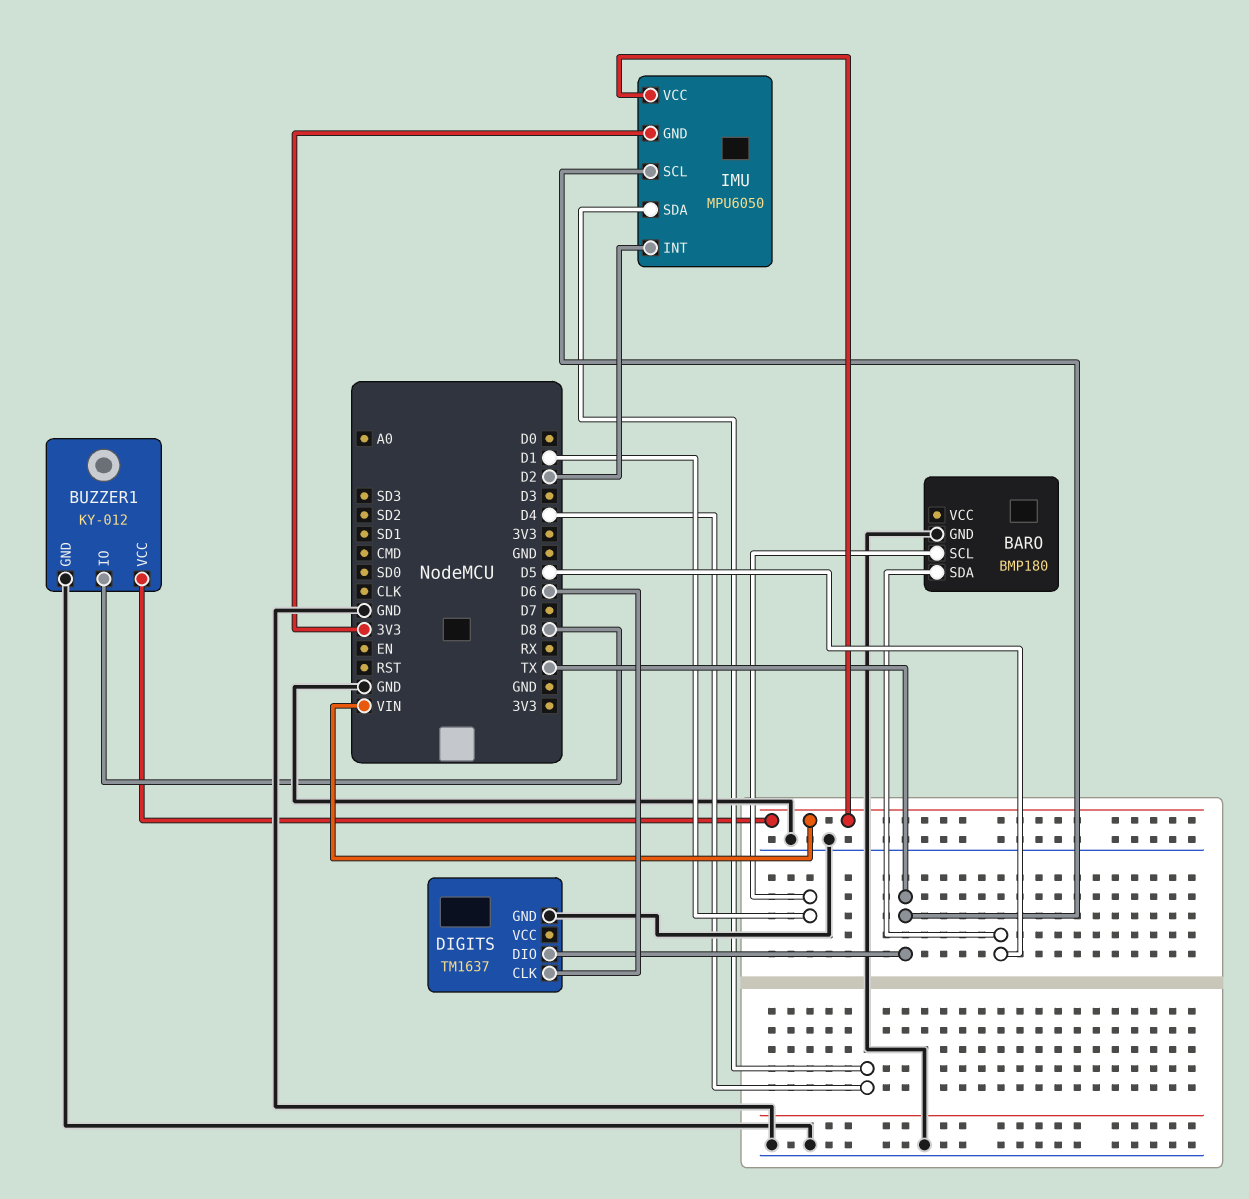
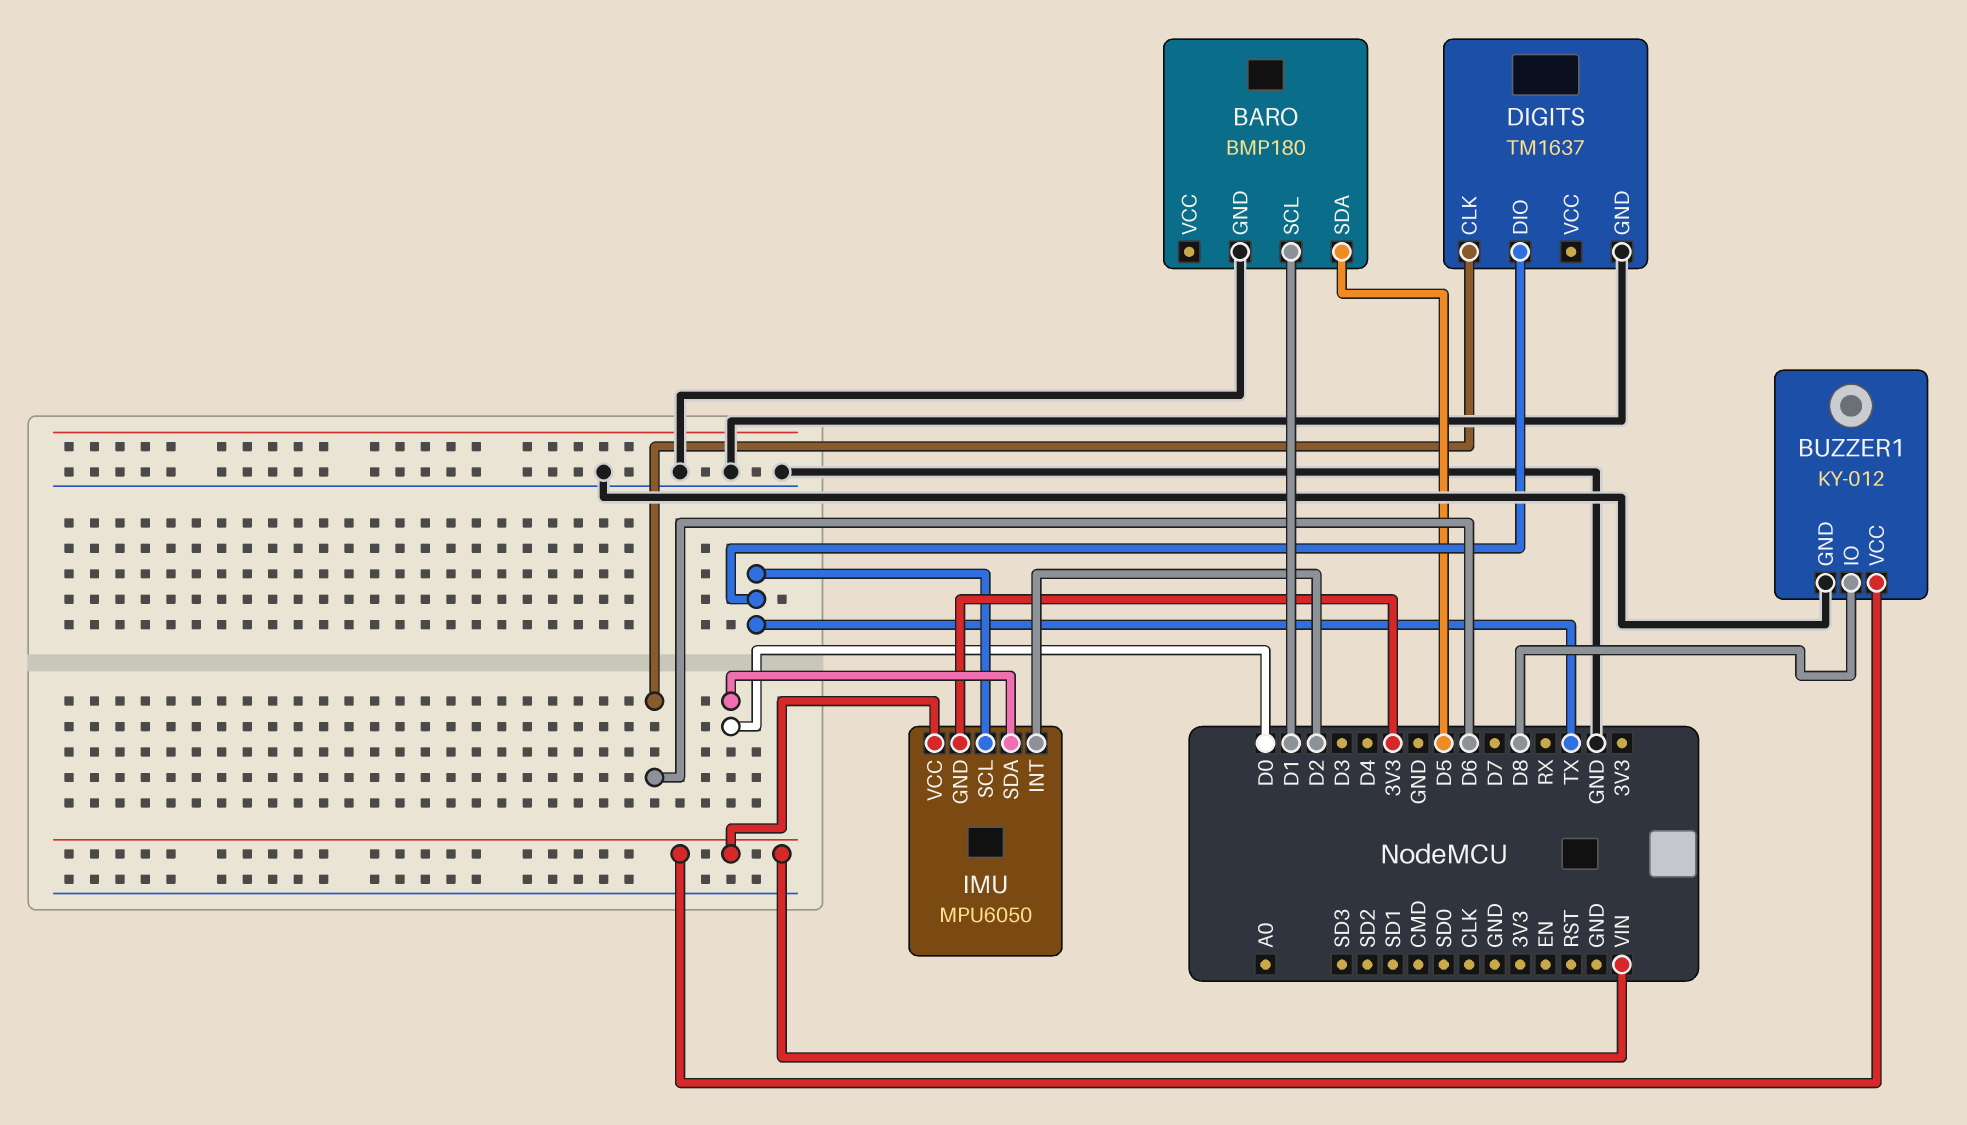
IMU pin SDA: D4 -> D0

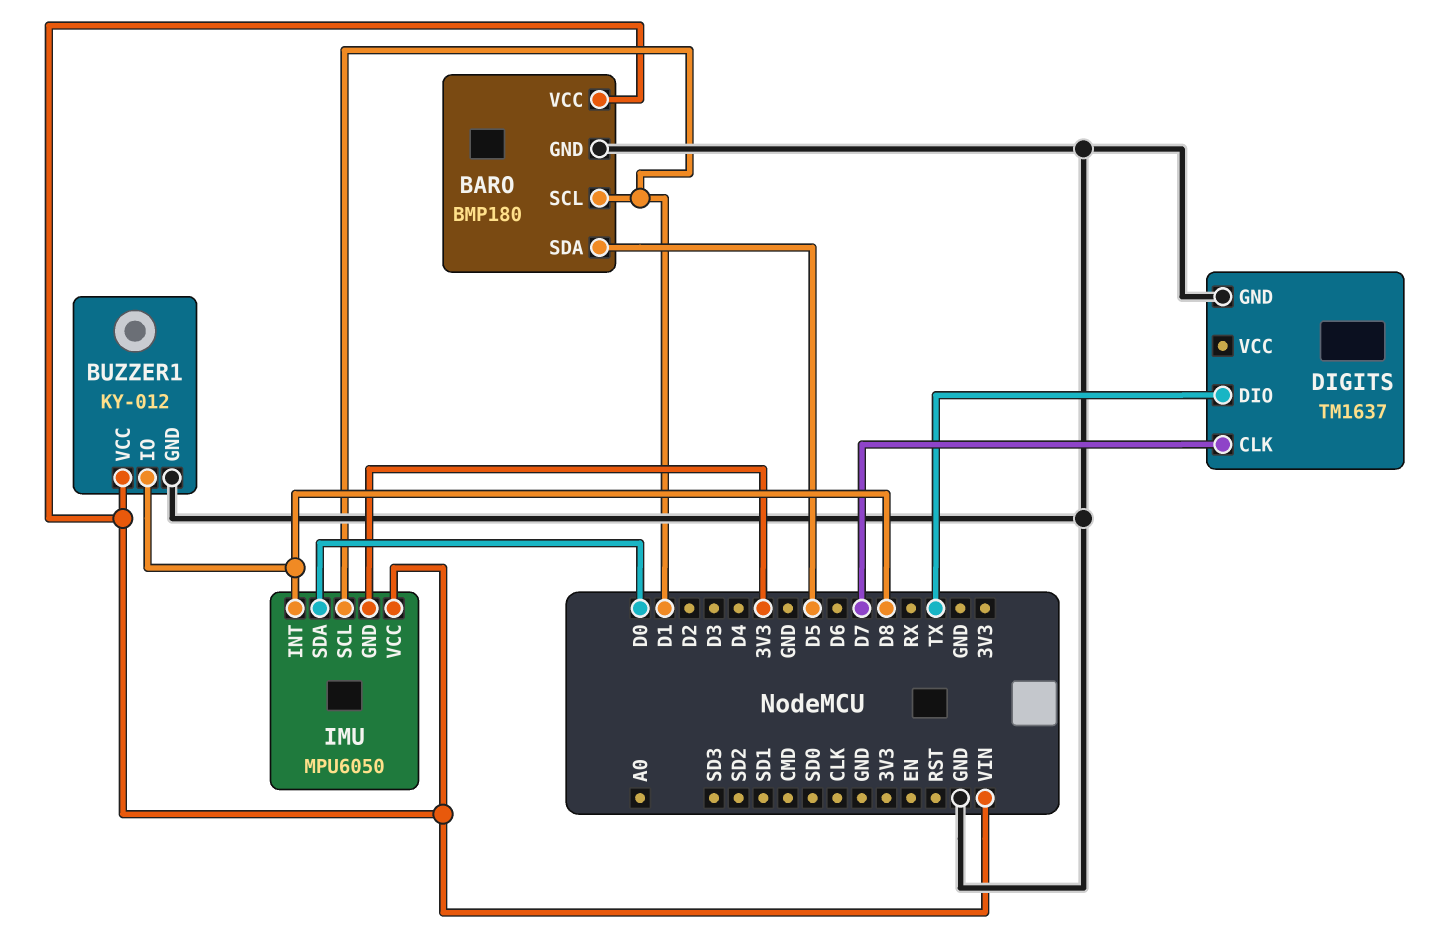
BARO pin VCC: none -> VIN
DIGITS pin CLK: D6 -> D7
IMU pin INT: D2 -> D8
IMU pin SCL: TX -> D1

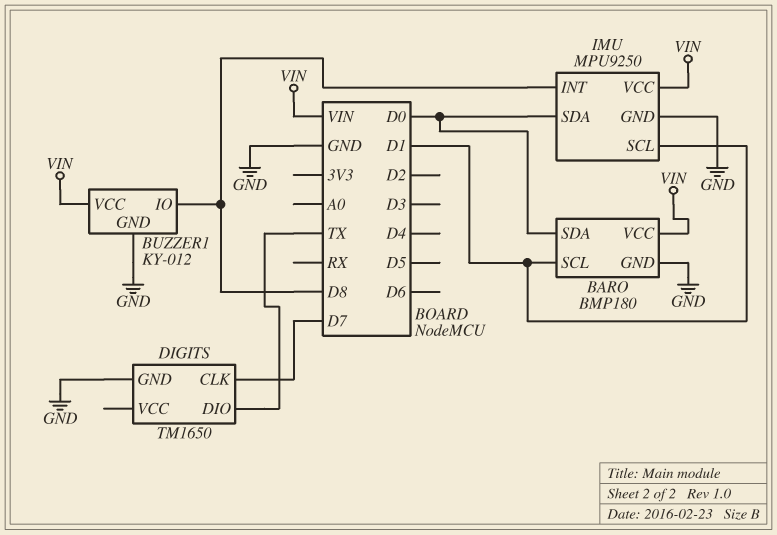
BARO pin SDA: D5 -> D0
DIGITS: TM1637 -> TM1650
IMU: MPU6050 -> MPU9250
IMU pin GND: 3V3 -> GND

